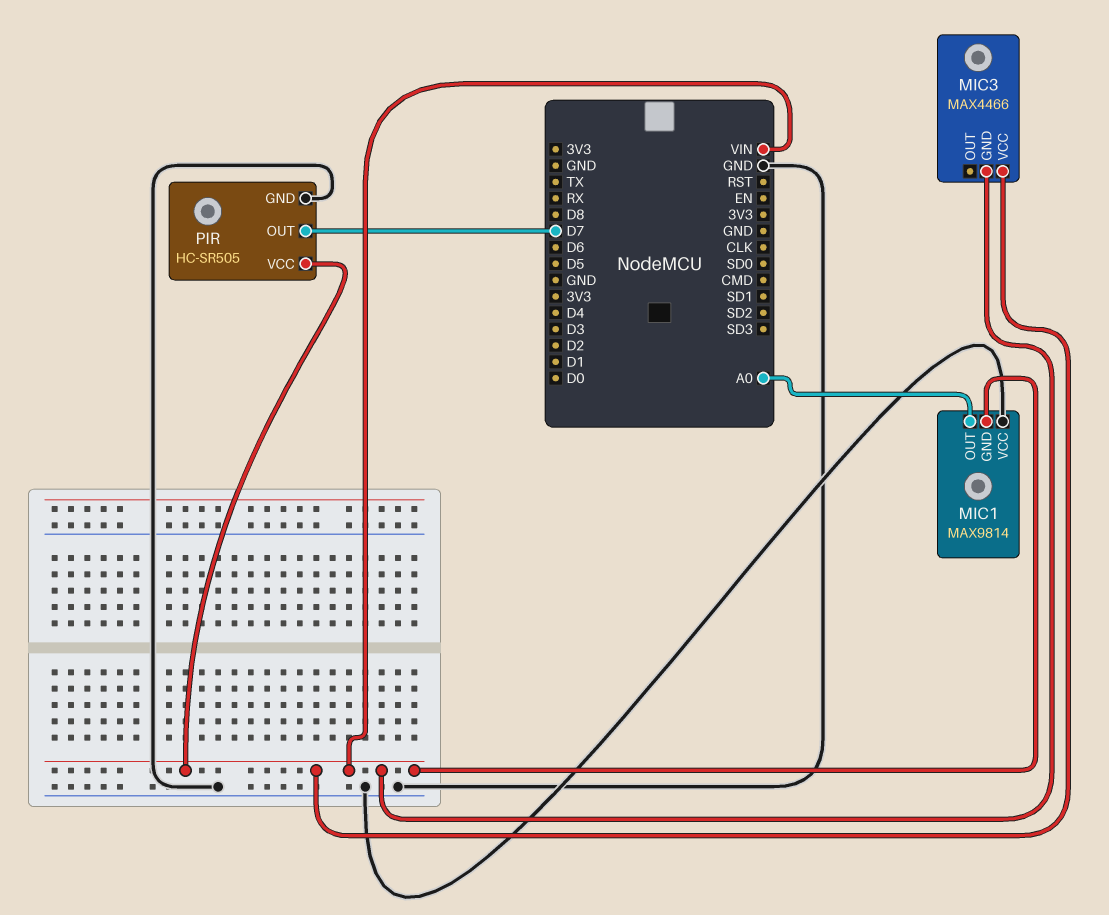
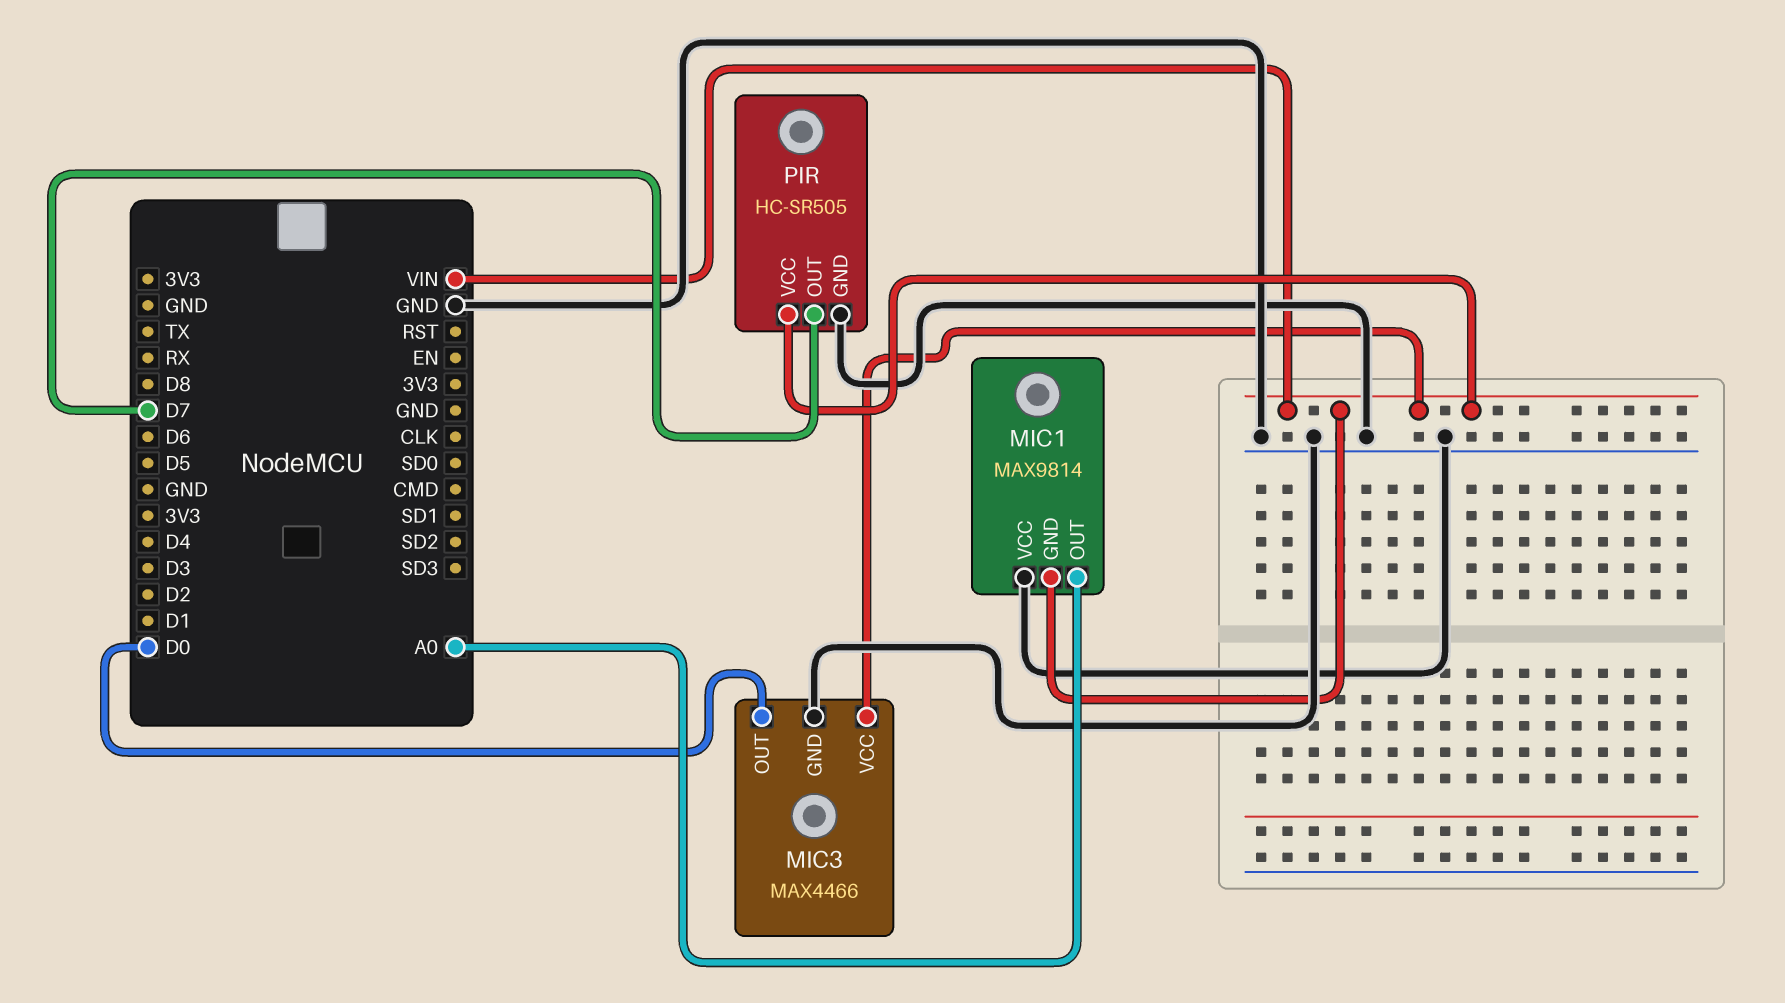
MIC3 pin GND: VIN -> GND
MIC3 pin OUT: none -> D0

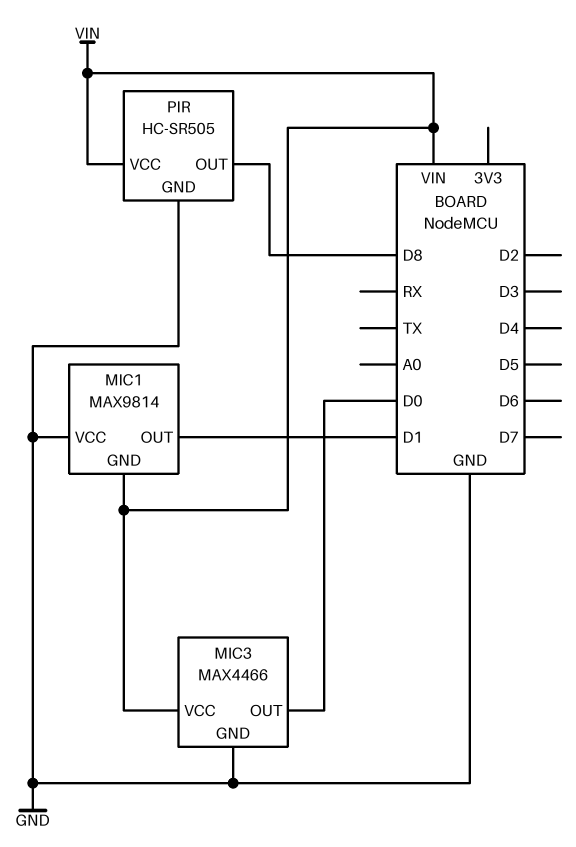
MIC1 pin OUT: A0 -> D1
PIR pin OUT: D7 -> D8

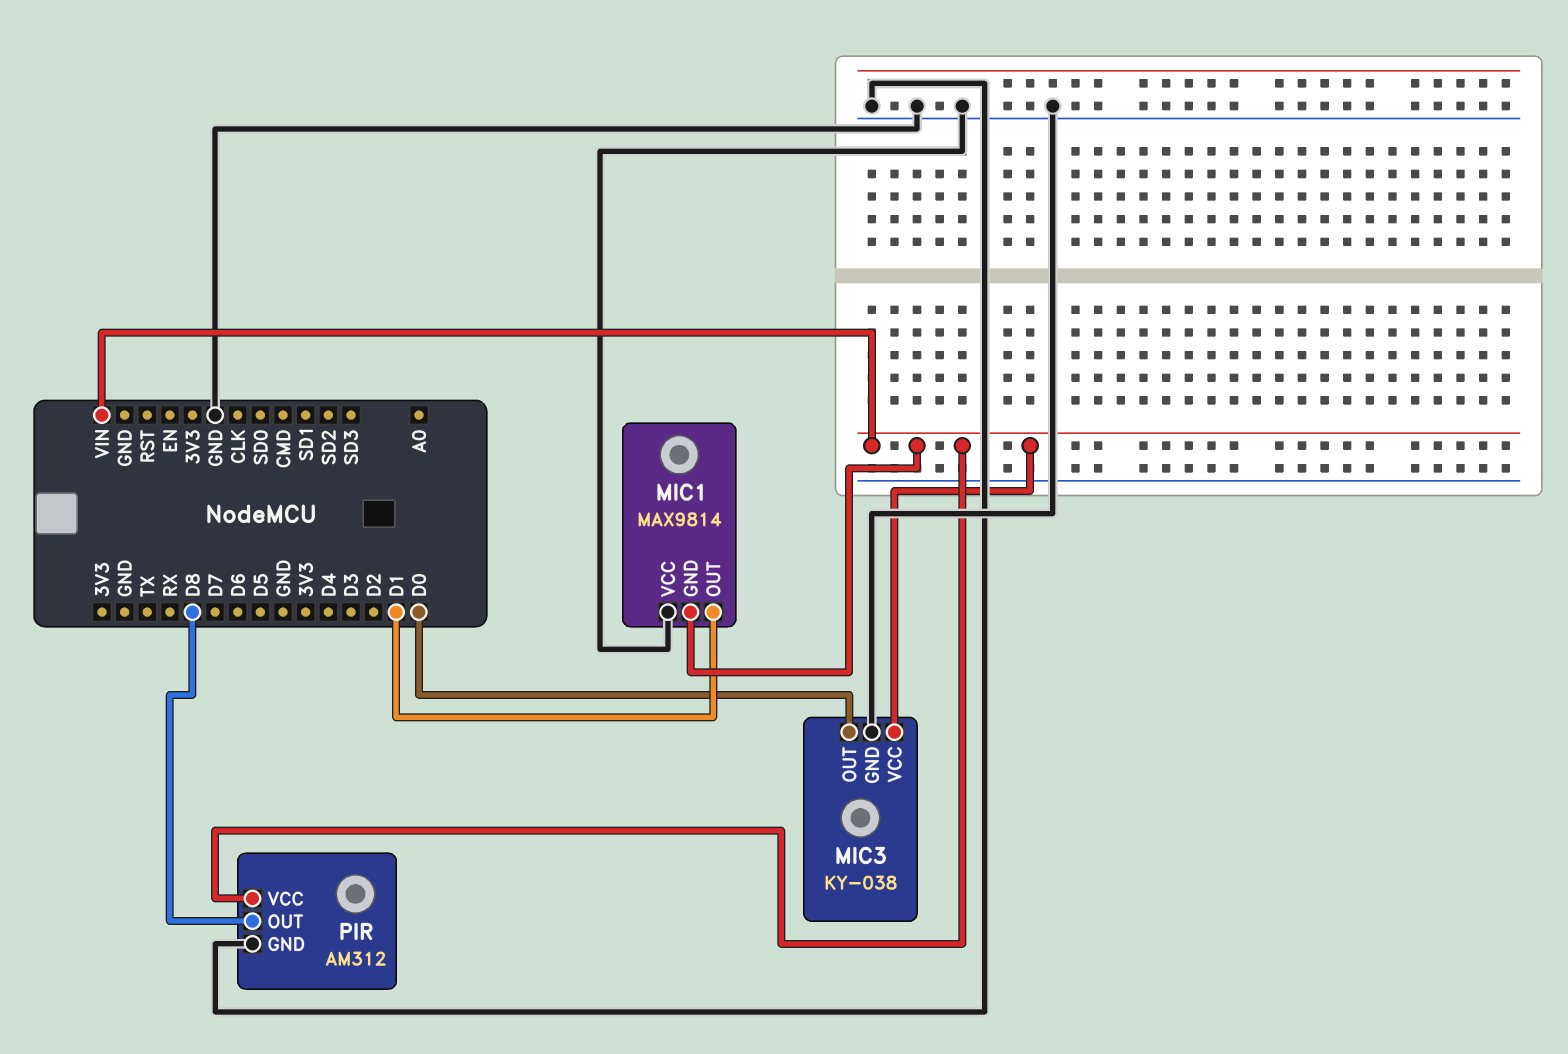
MIC3: MAX4466 -> KY-038
PIR: HC-SR505 -> AM312

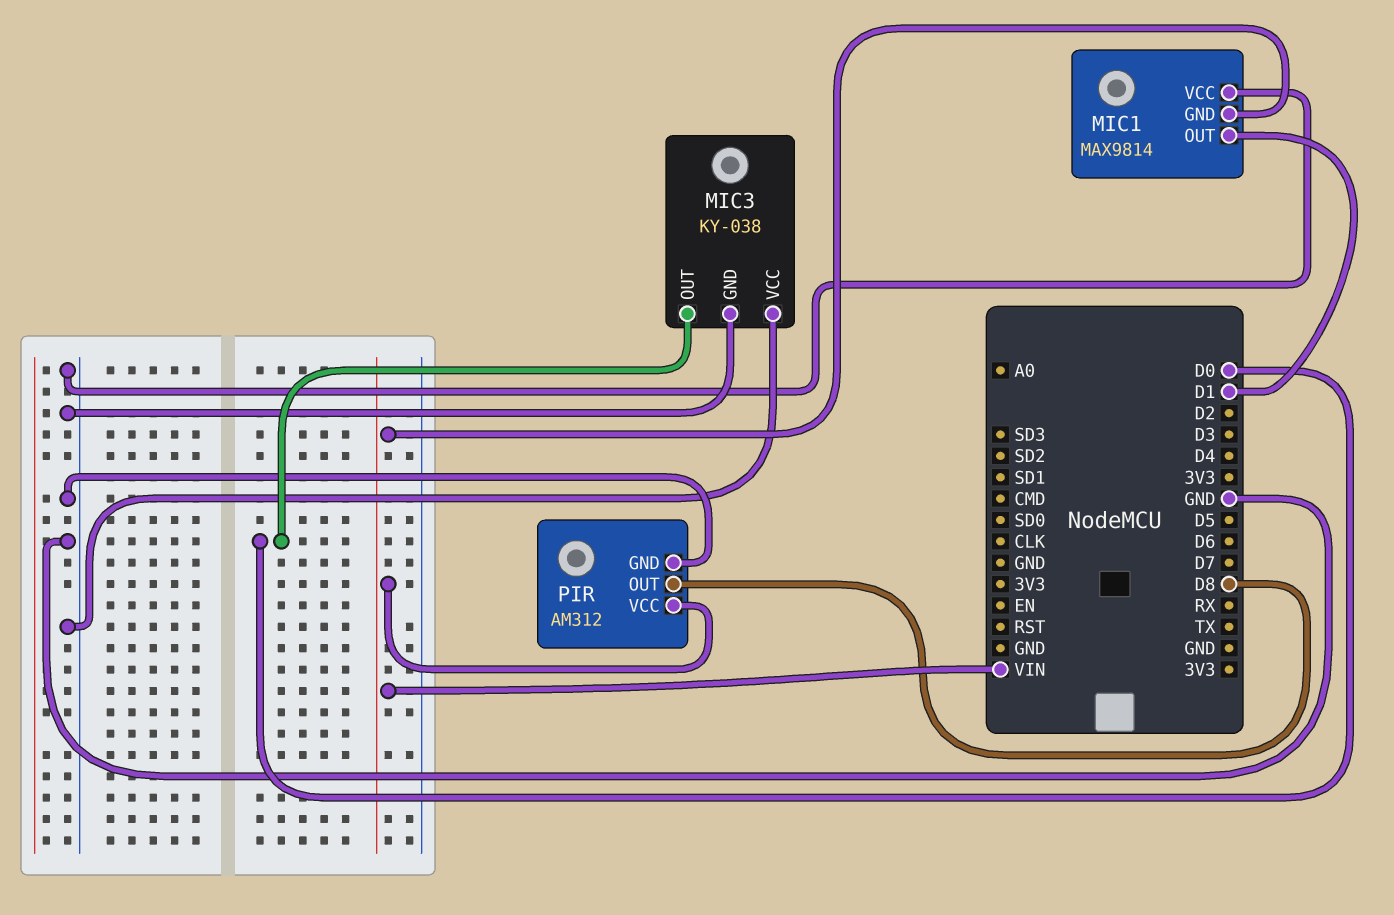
MIC3 pin VCC: VIN -> GND

